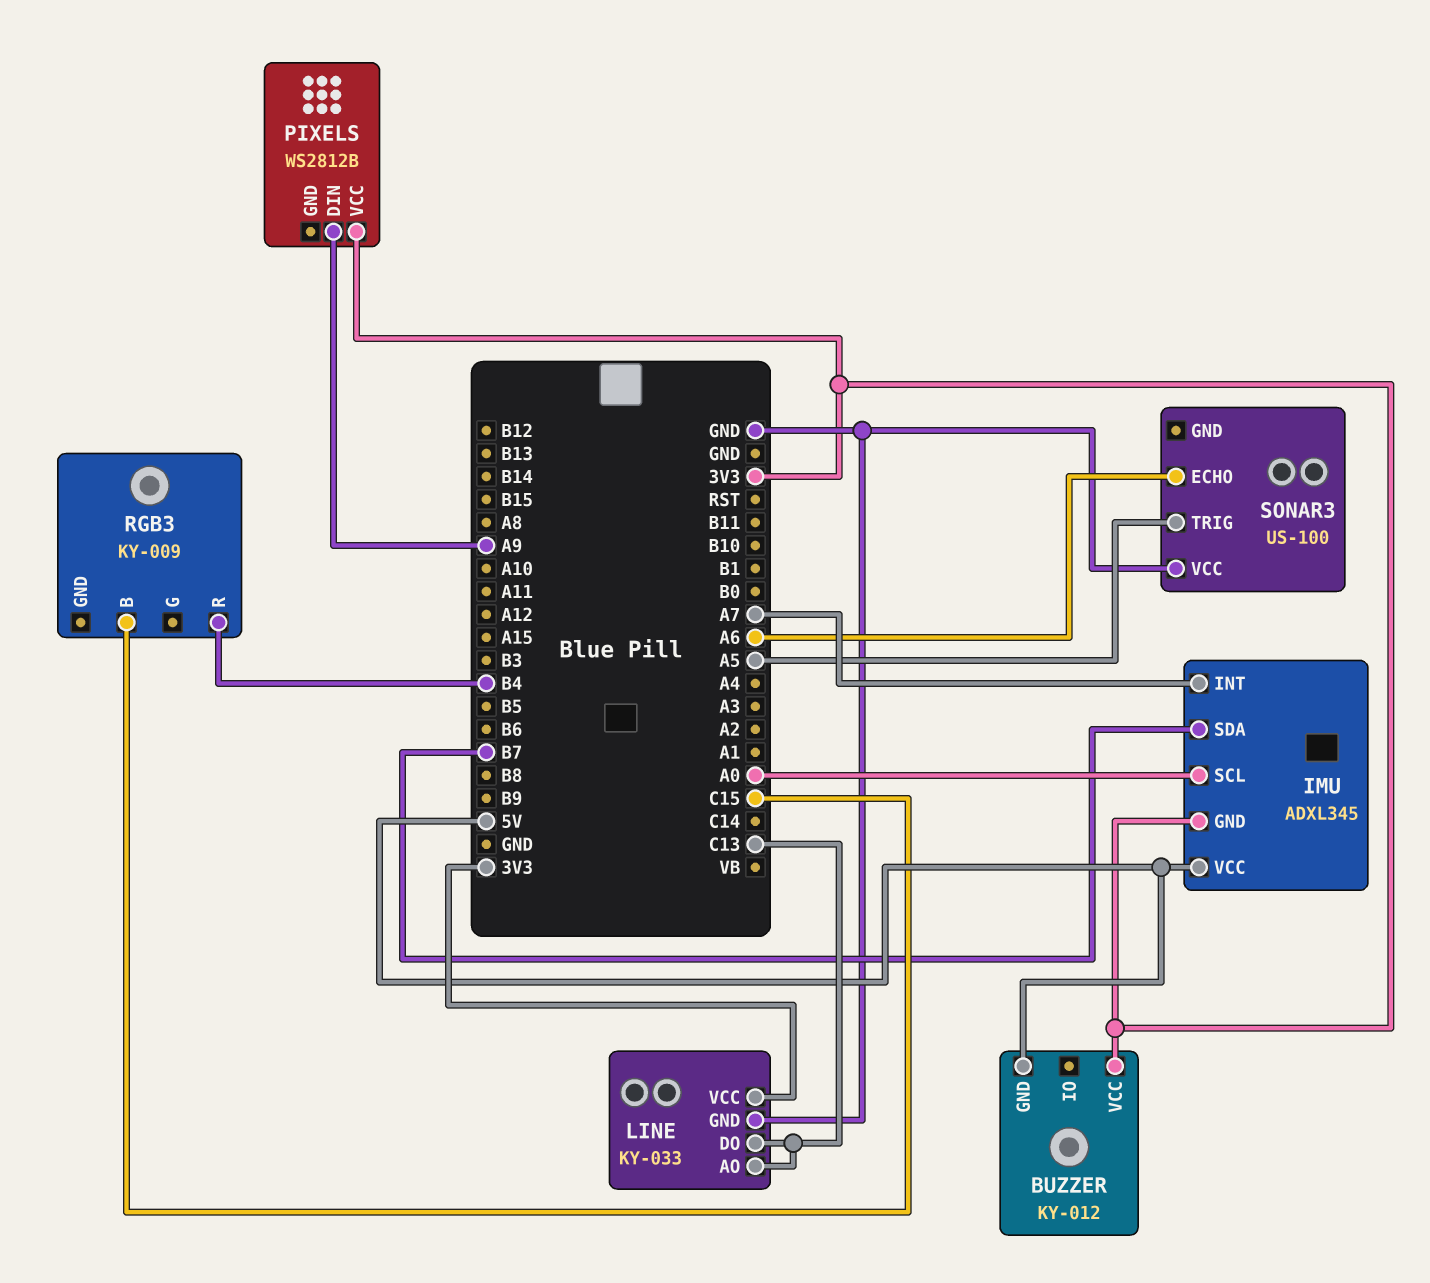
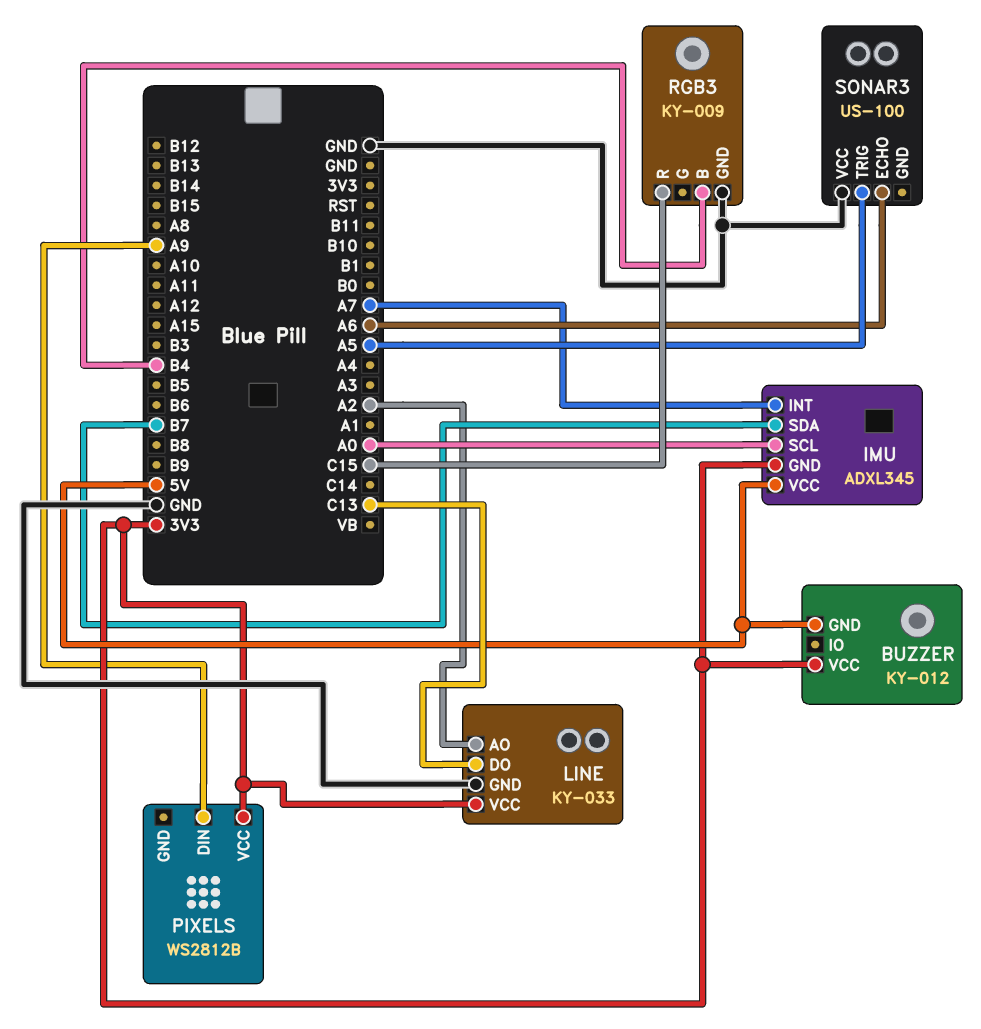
LINE pin AO: C13 -> A2
RGB3 pin B: C15 -> B4
RGB3 pin GND: none -> GND
RGB3 pin R: B4 -> C15

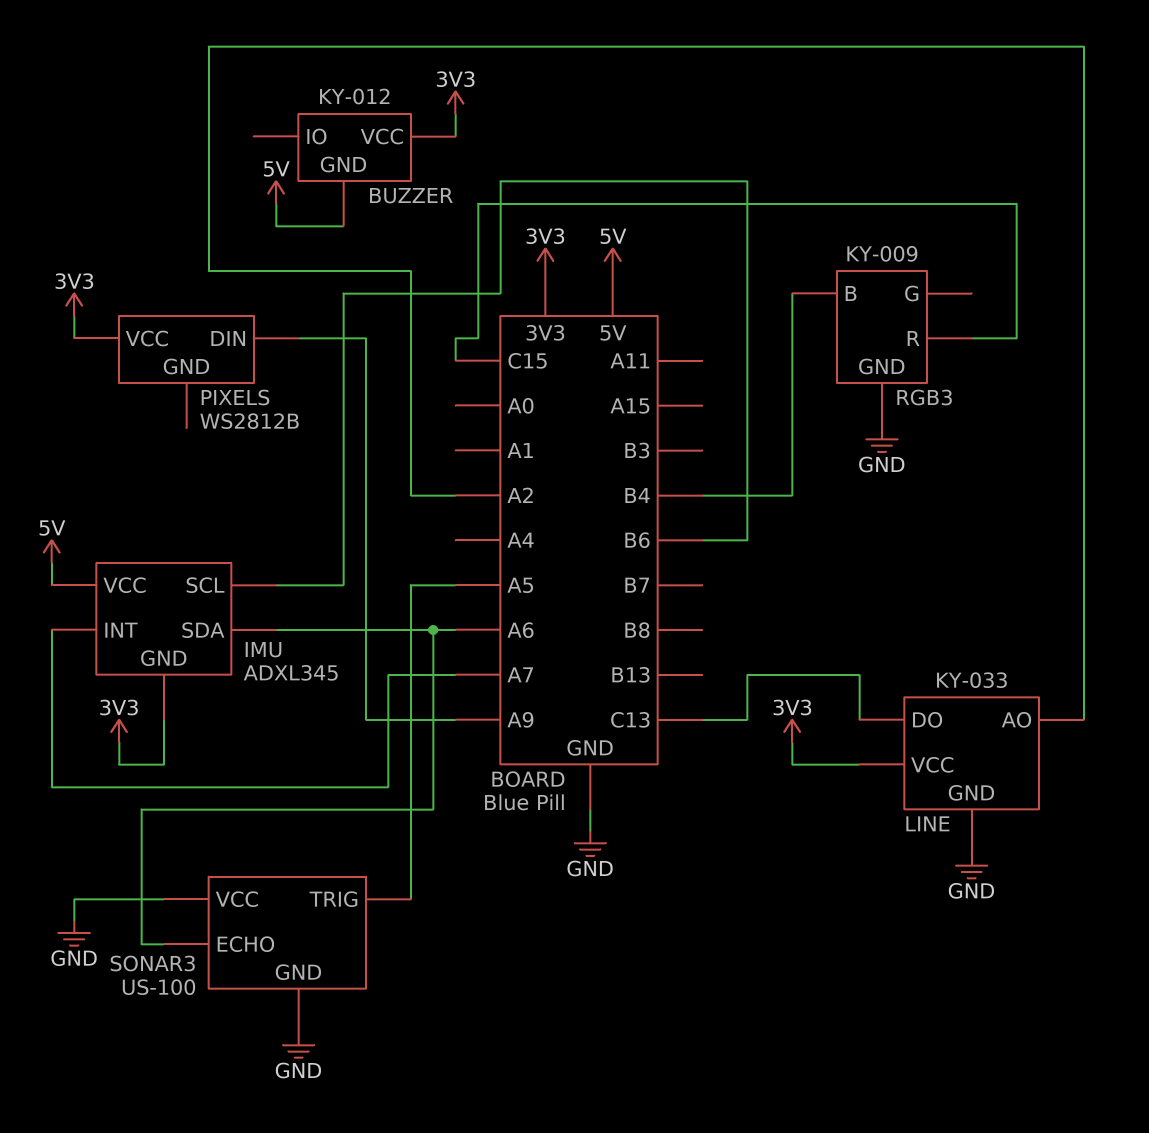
IMU pin SCL: A0 -> B6
IMU pin SDA: B7 -> A6
SONAR3 pin GND: none -> GND

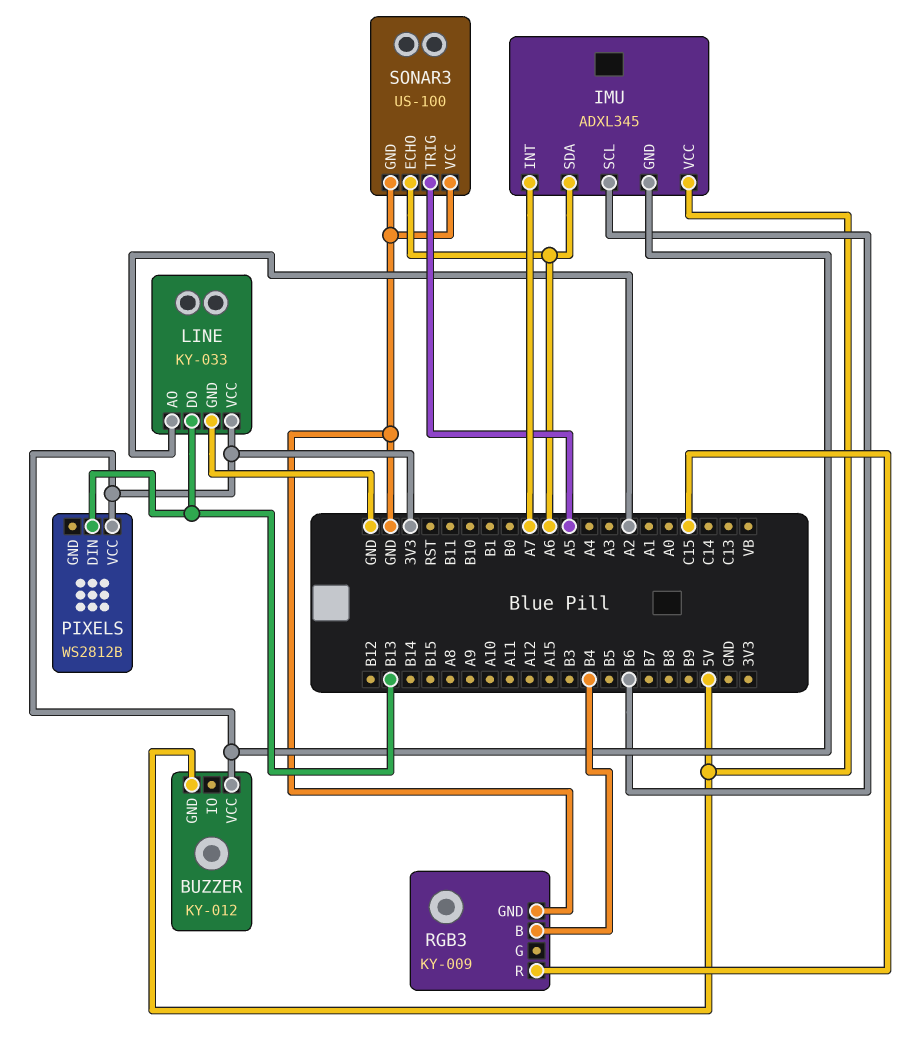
LINE pin DO: C13 -> B13
PIXELS pin DIN: A9 -> B13

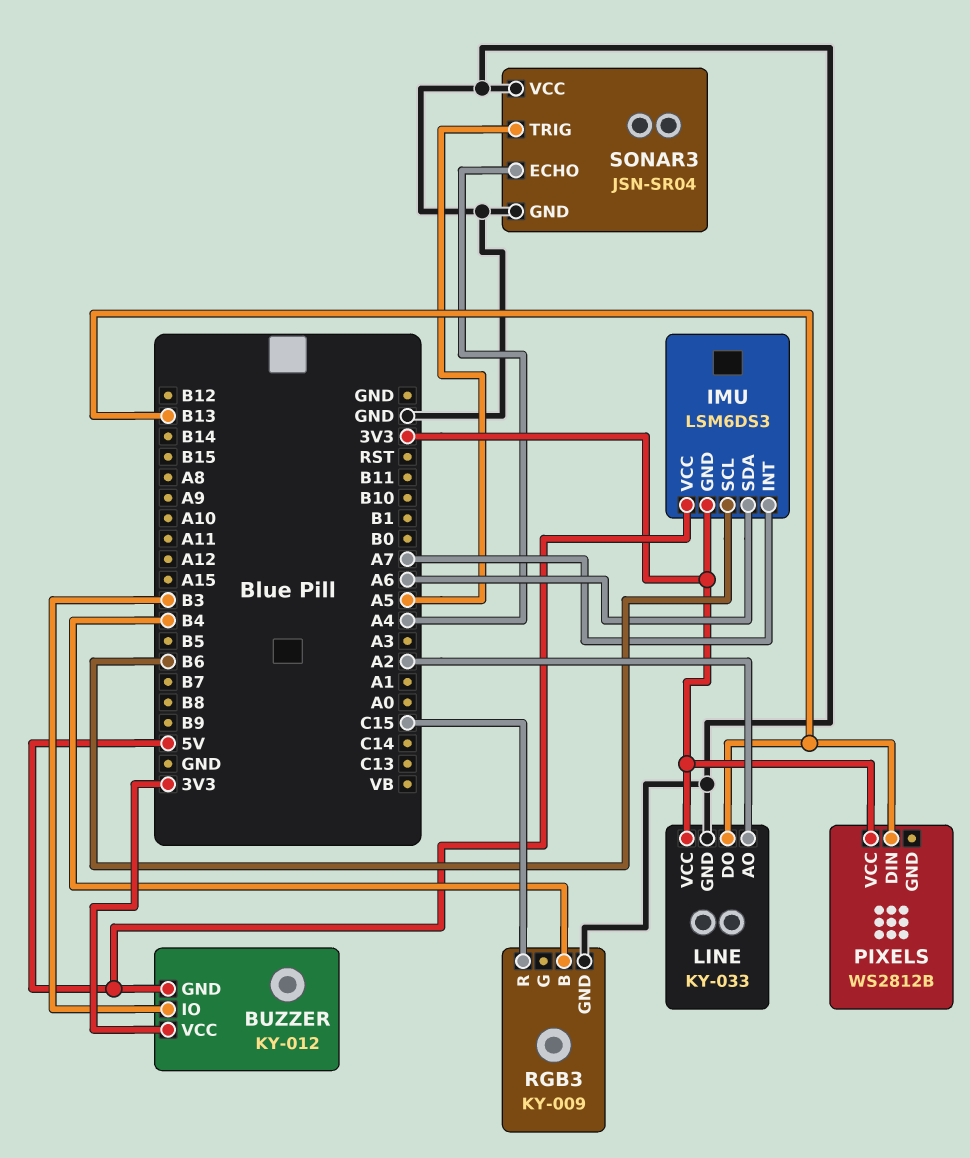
BUZZER pin IO: none -> B3
IMU: ADXL345 -> LSM6DS3
SONAR3: US-100 -> JSN-SR04
SONAR3 pin ECHO: A6 -> A4

